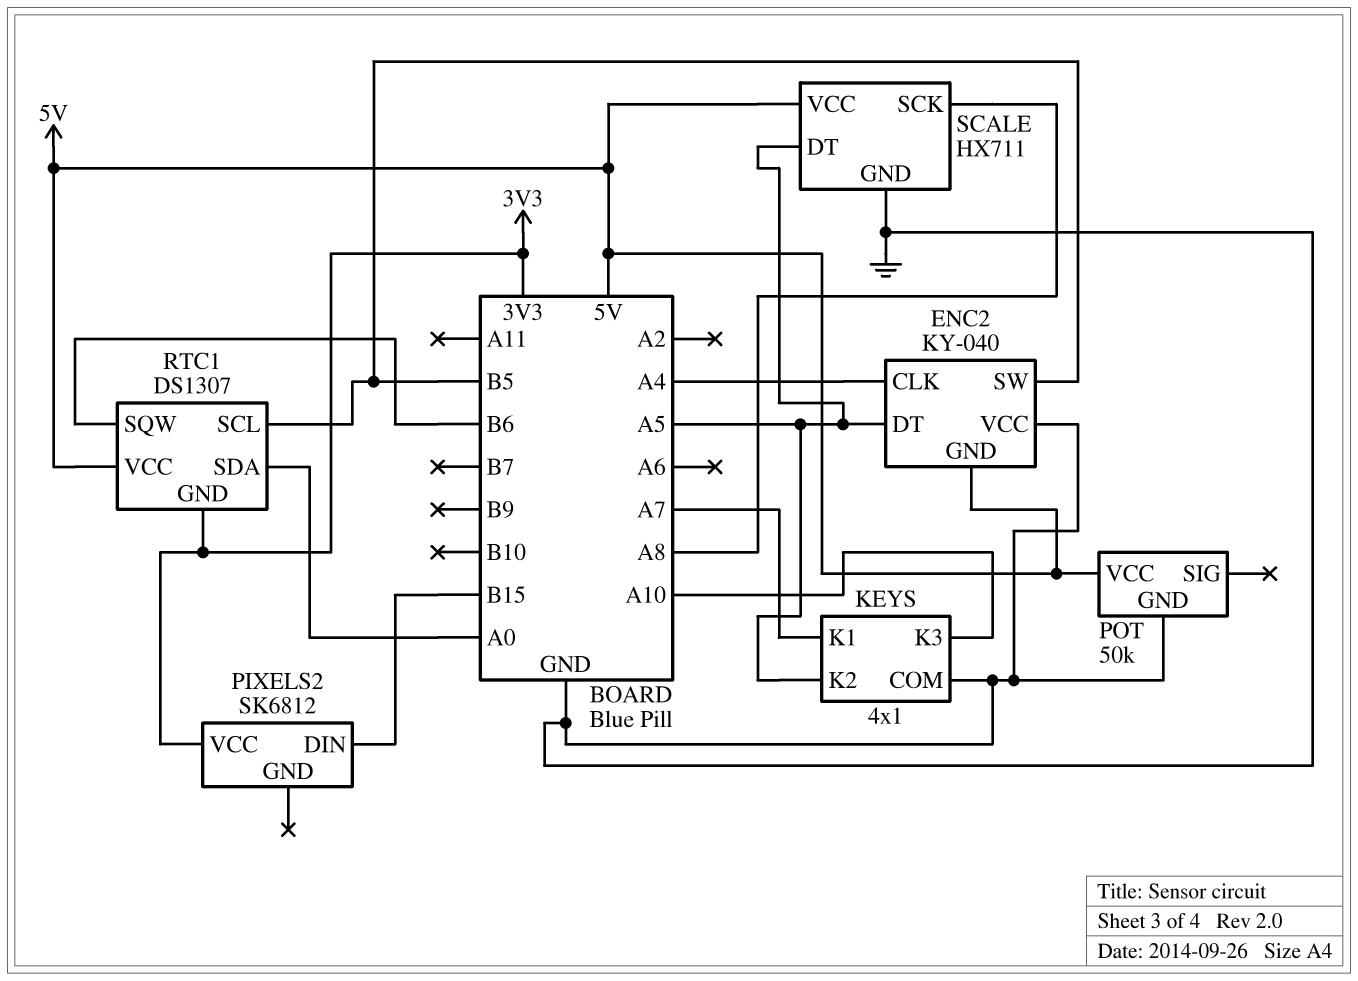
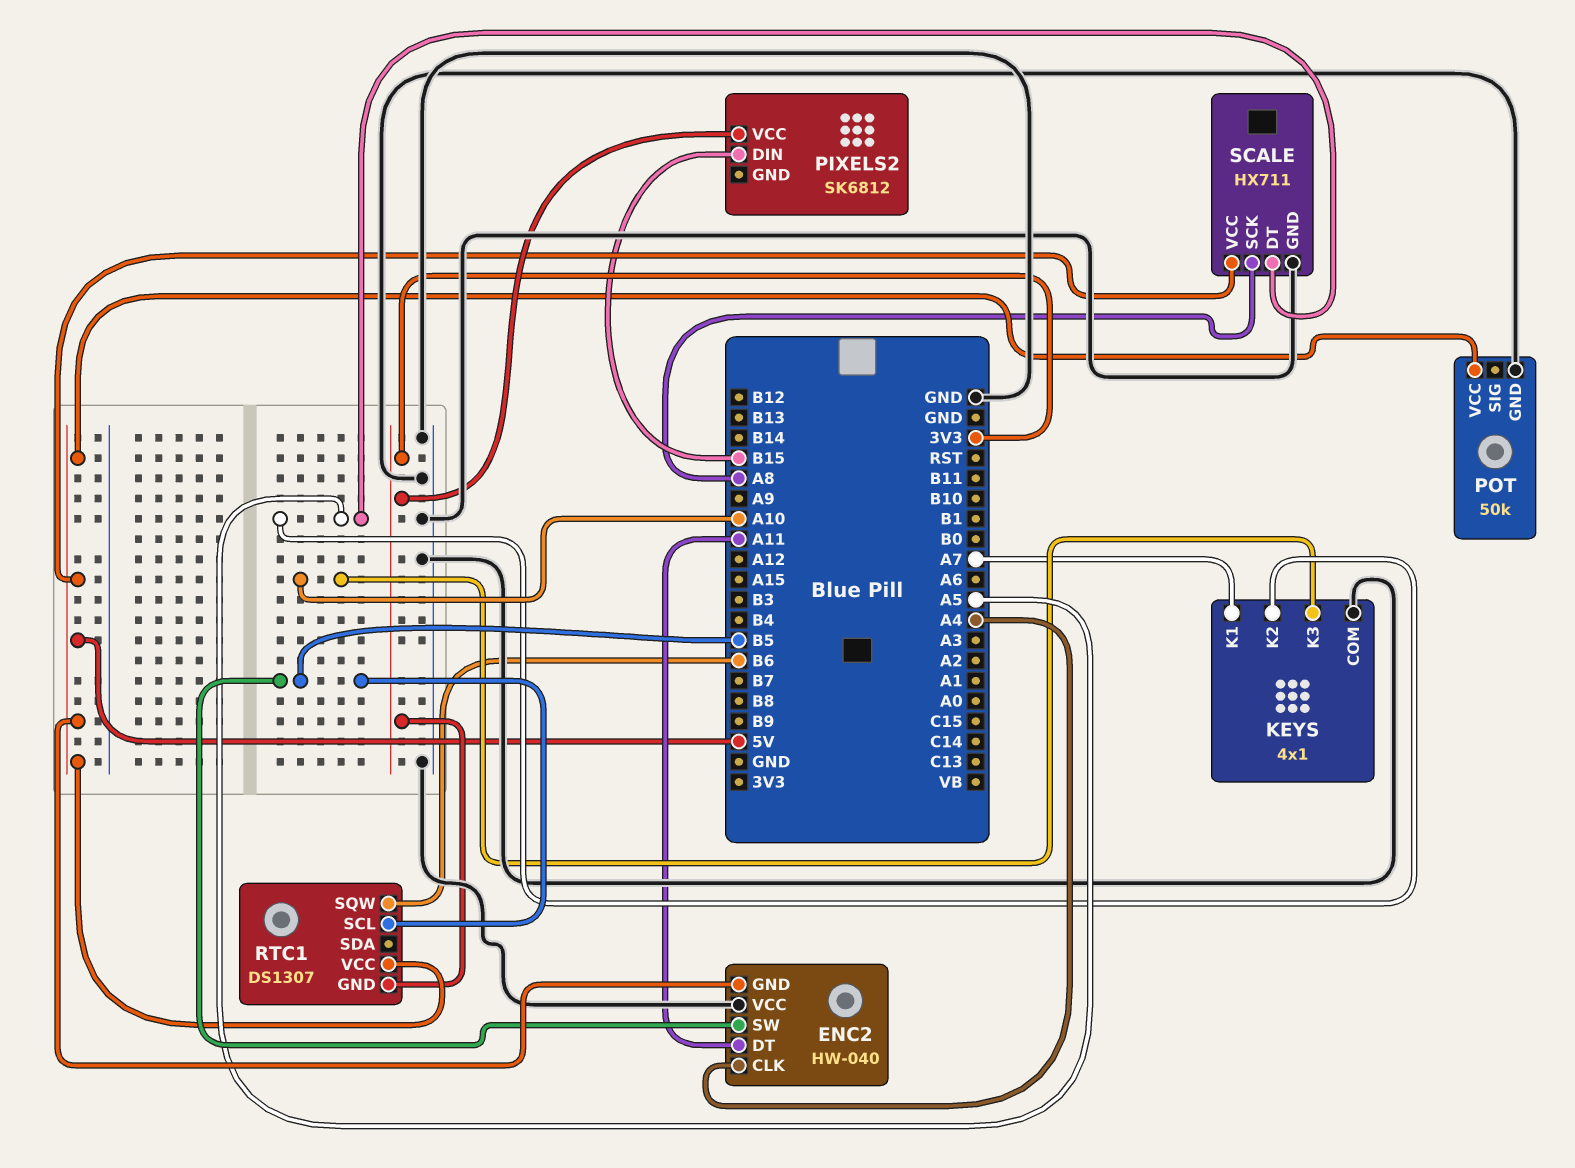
ENC2: KY-040 -> HW-040
ENC2 pin DT: A5 -> A11
RTC1 pin SDA: A0 -> none

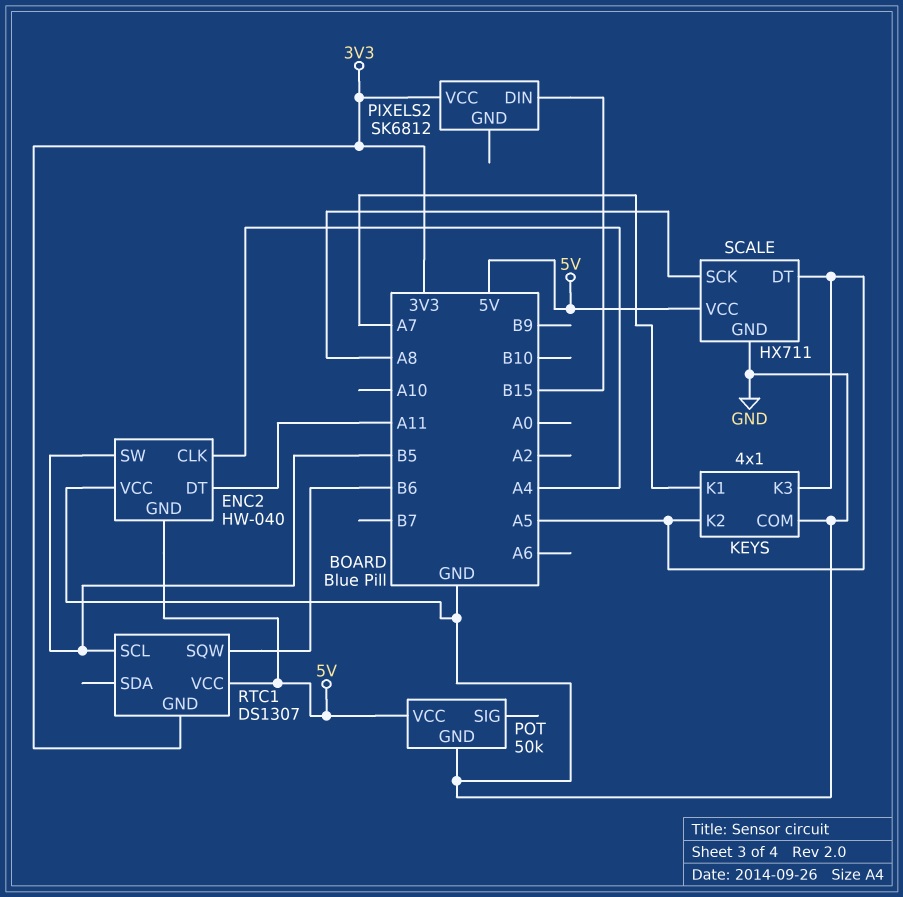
KEYS pin K3: A10 -> A5

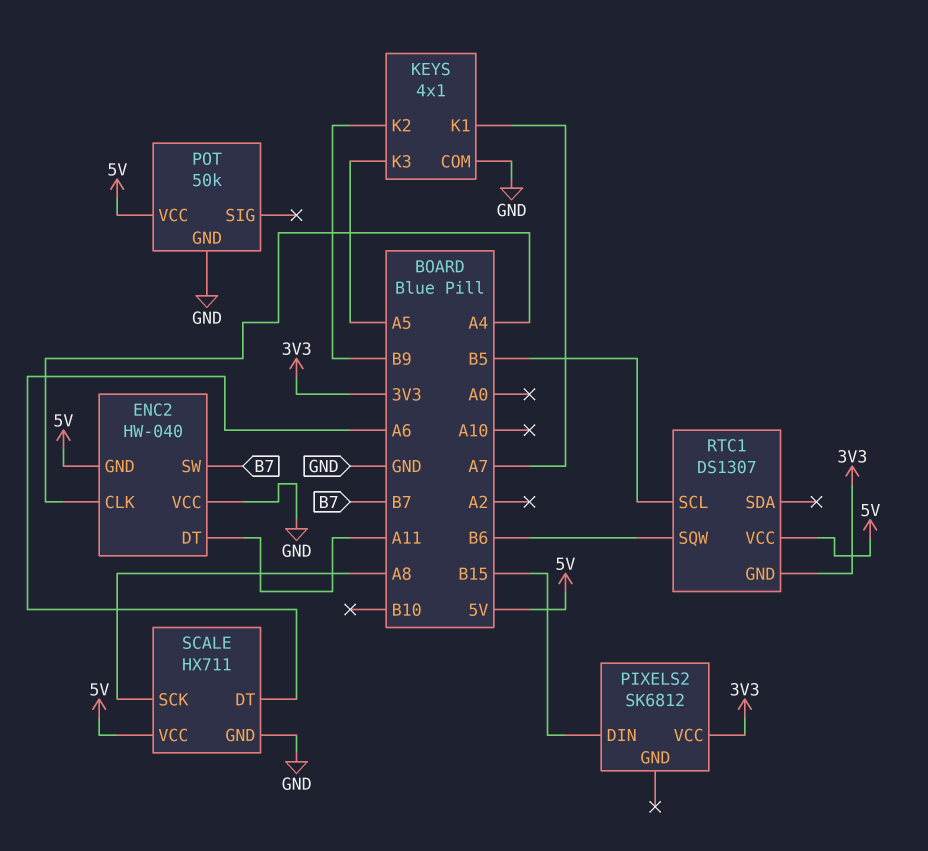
ENC2 pin SW: B5 -> B7
KEYS pin K2: A5 -> B9
SCALE pin DT: A5 -> A6

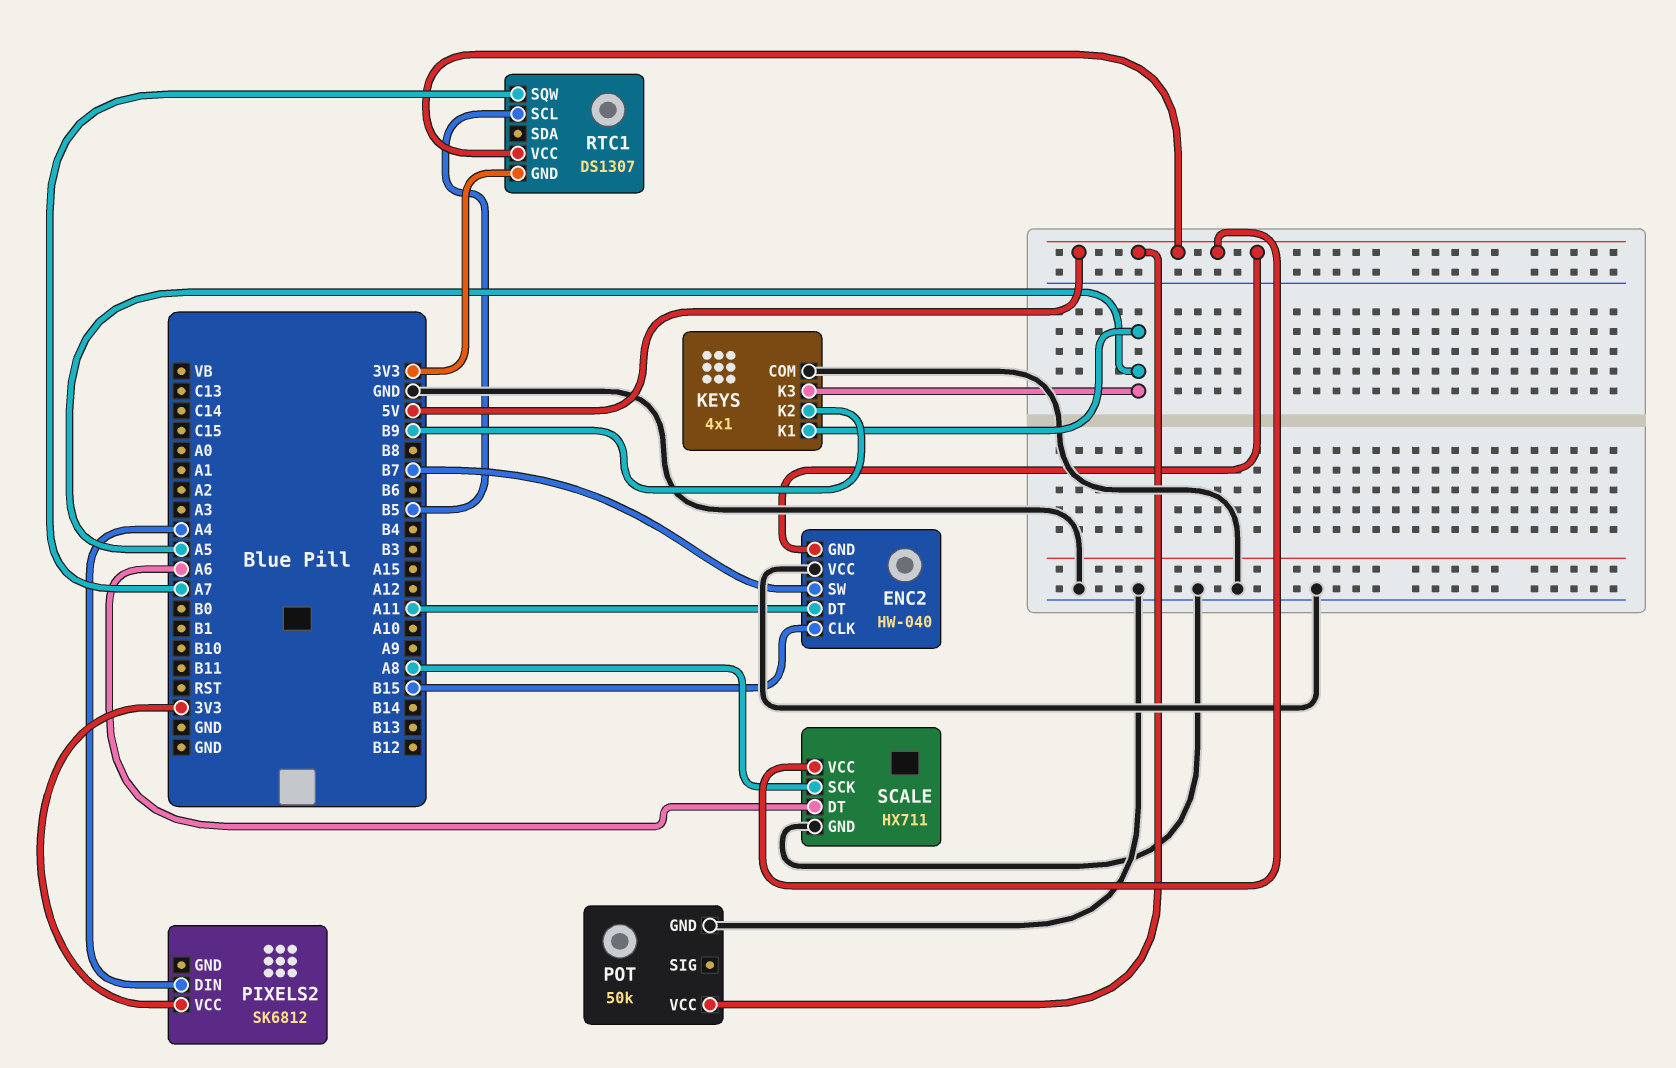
ENC2 pin CLK: A4 -> B15
KEYS pin K1: A7 -> A5
PIXELS2 pin DIN: B15 -> A4
RTC1 pin SQW: B6 -> A7

